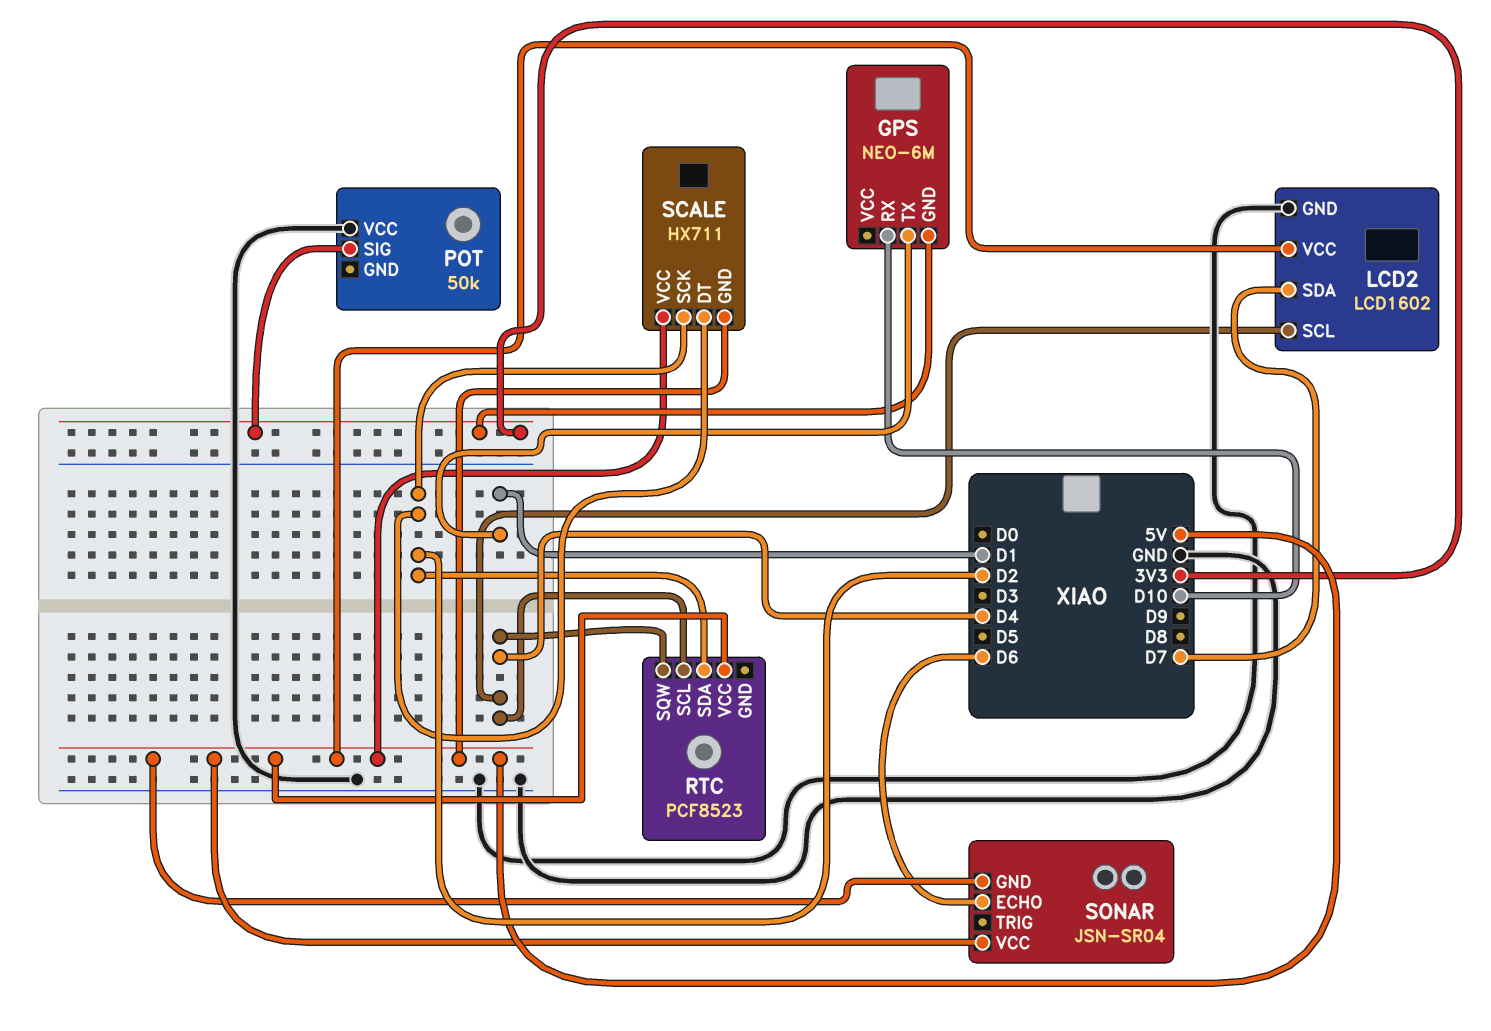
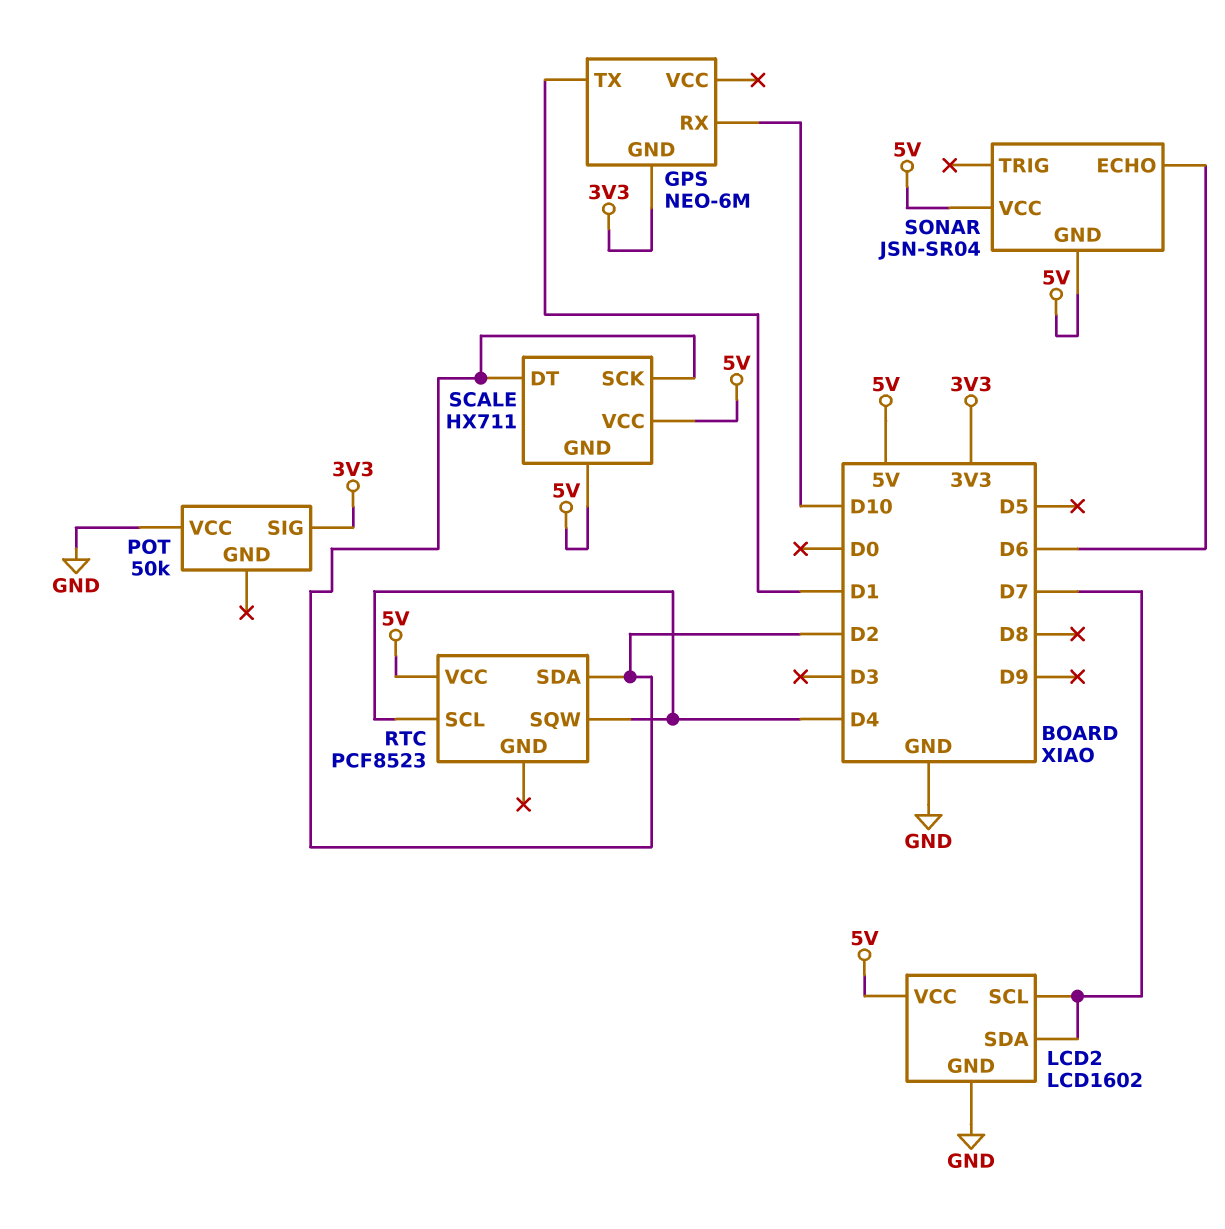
LCD2 pin SCL: D4 -> D7

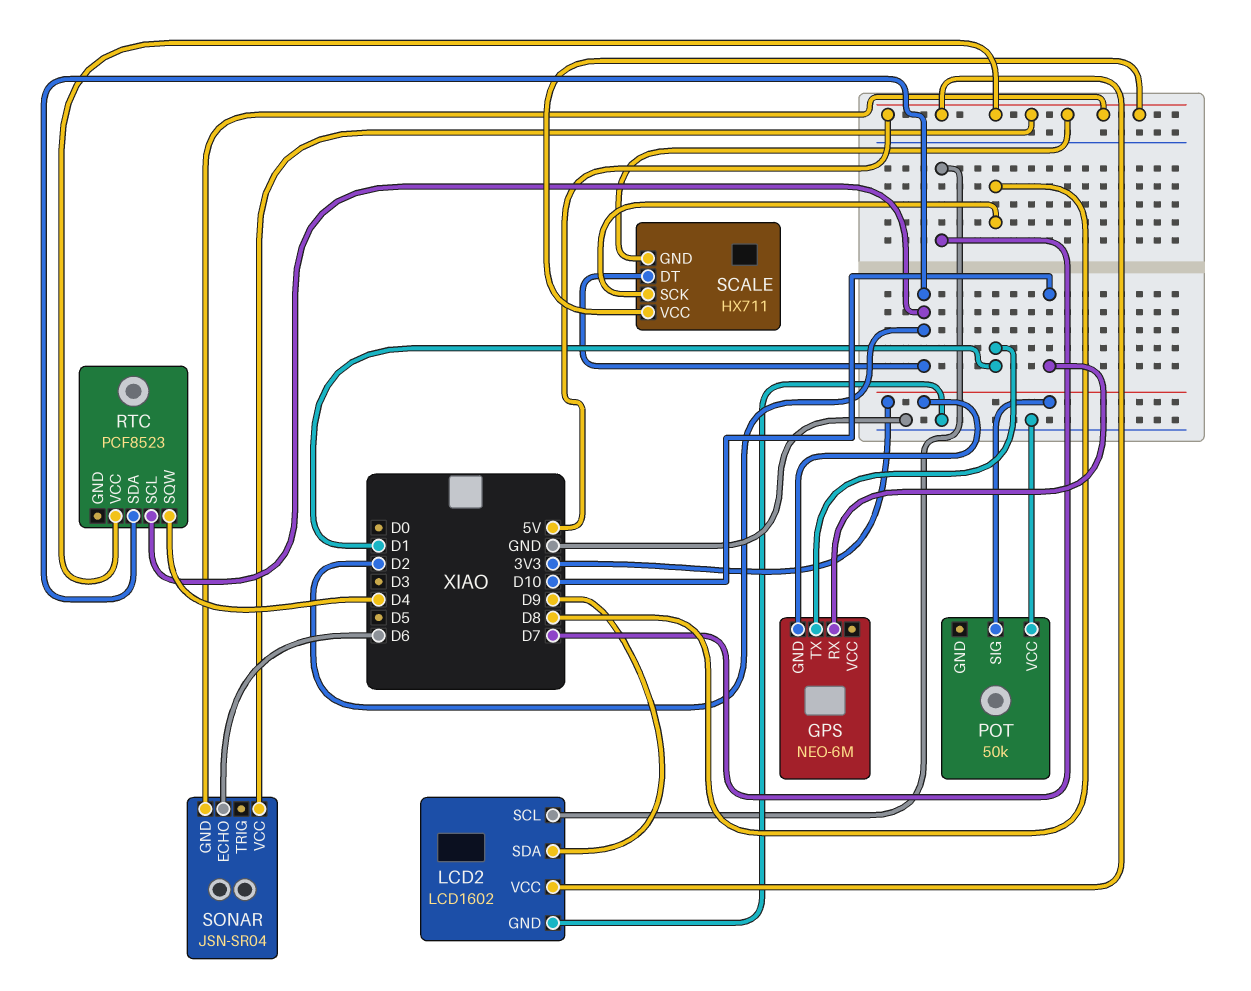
LCD2 pin SDA: D7 -> D9
RTC pin SCL: D4 -> D2
SCALE pin SCK: D2 -> D8

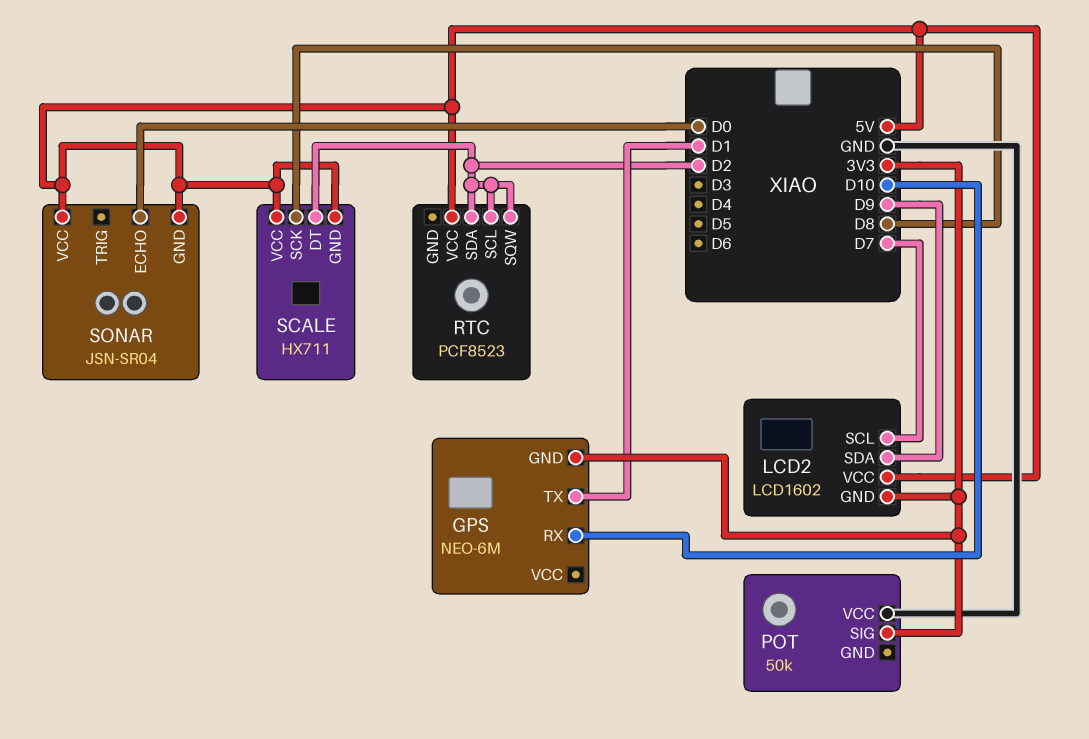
LCD2 pin GND: GND -> 3V3
RTC pin SQW: D4 -> D2
SONAR pin ECHO: D6 -> D0

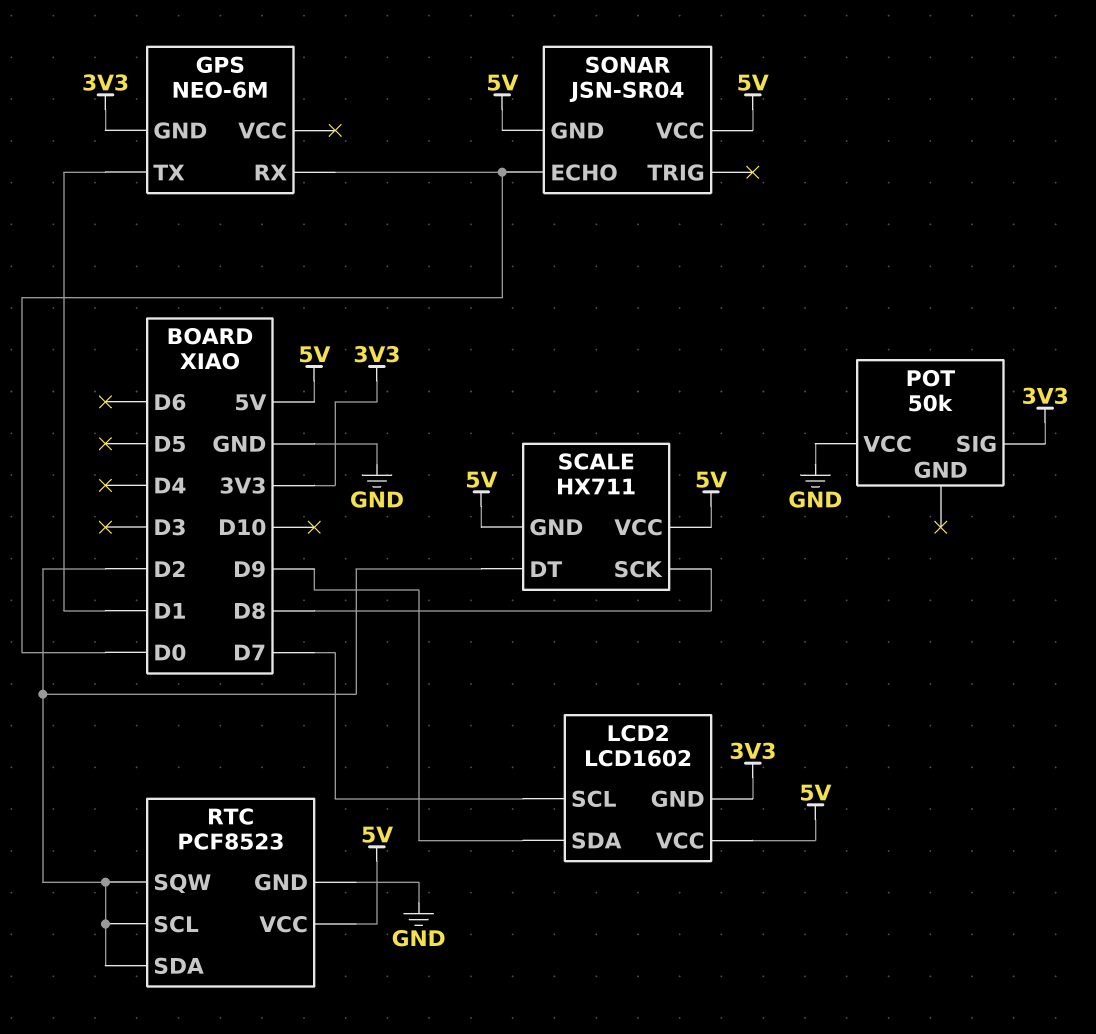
GPS pin RX: D10 -> D0
RTC pin GND: none -> GND

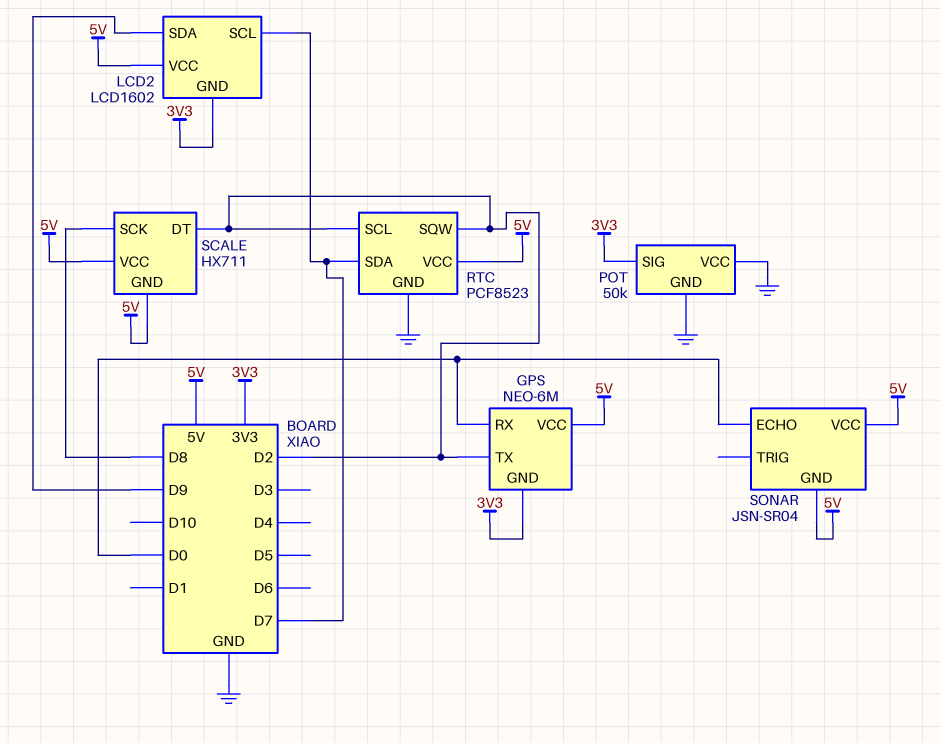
GPS pin TX: D1 -> D2
GPS pin VCC: none -> 5V
POT pin GND: none -> GND
RTC pin SDA: D2 -> D7

